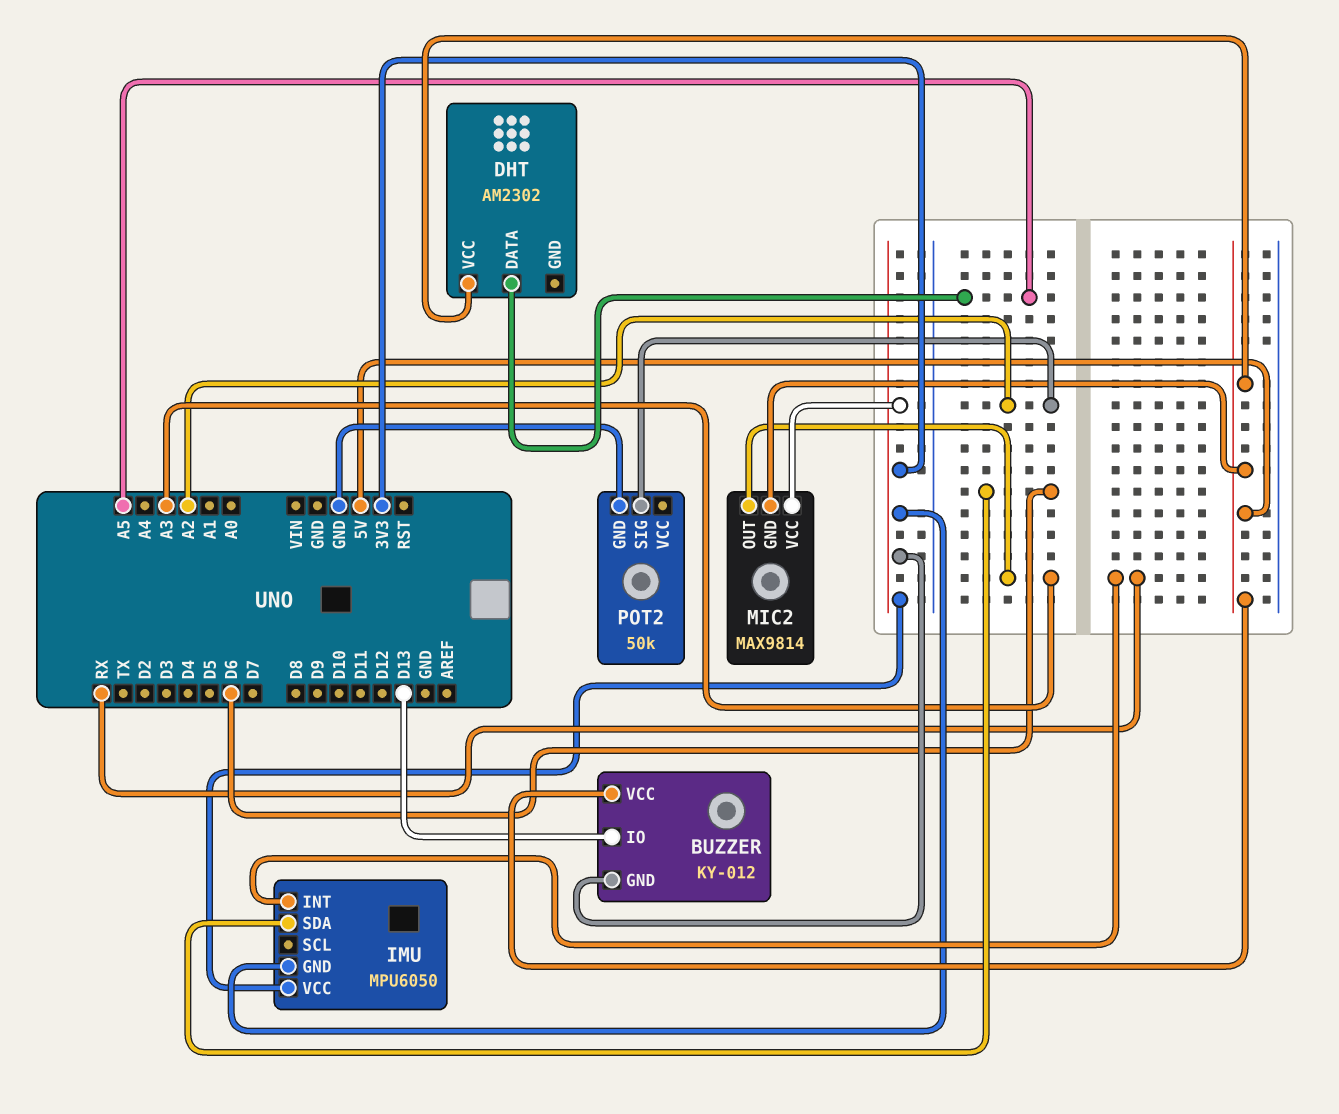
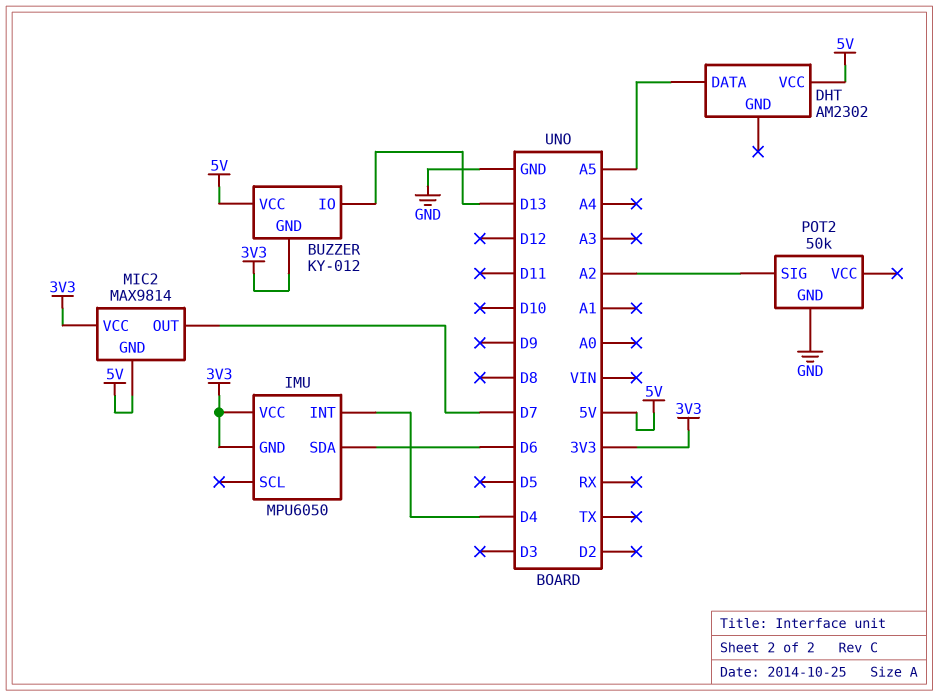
IMU pin INT: RX -> D4
MIC2 pin OUT: A3 -> D7

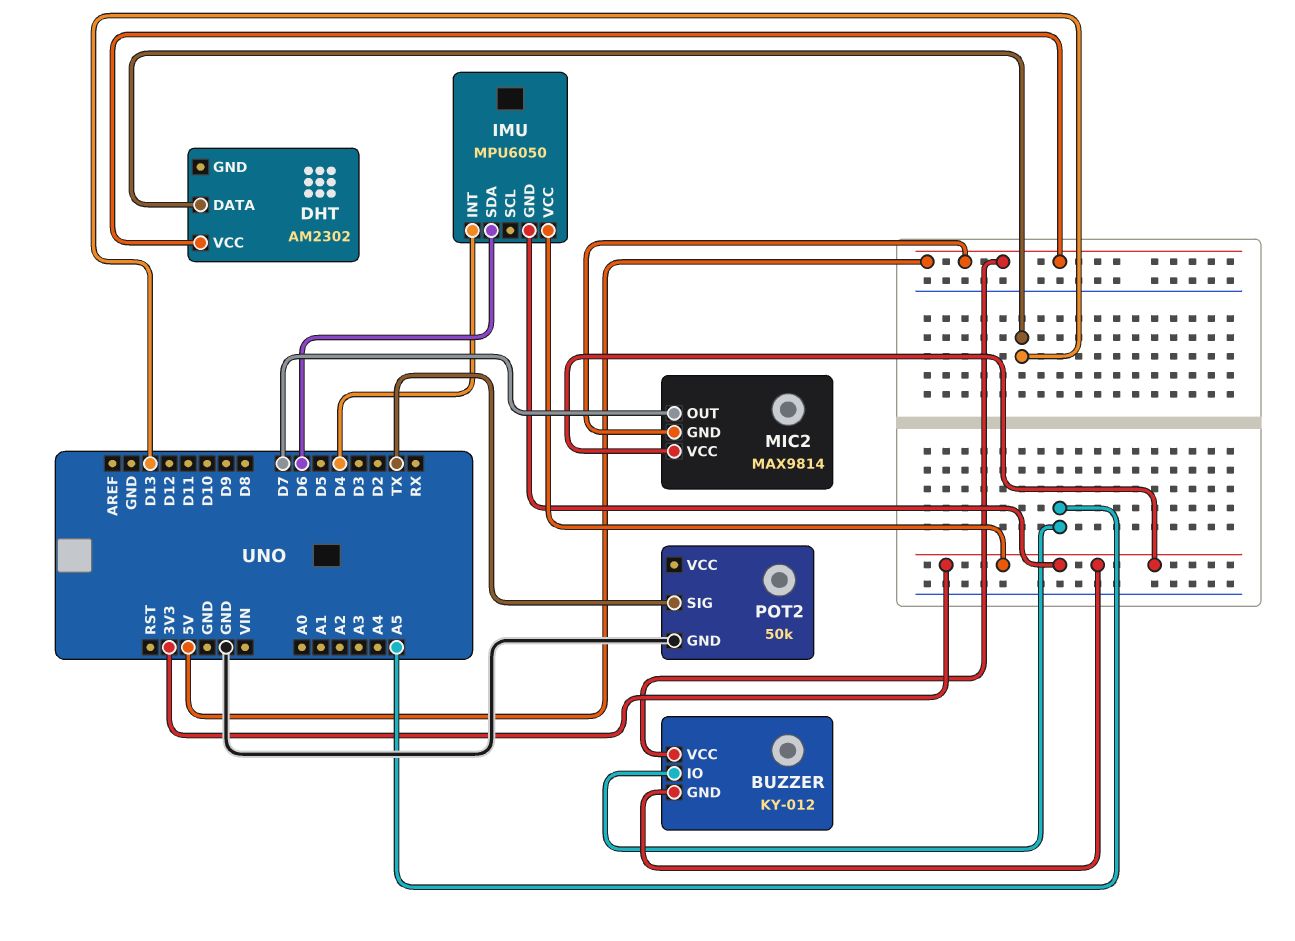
BUZZER pin IO: D13 -> A5
DHT pin DATA: A5 -> D13
POT2 pin SIG: A2 -> TX

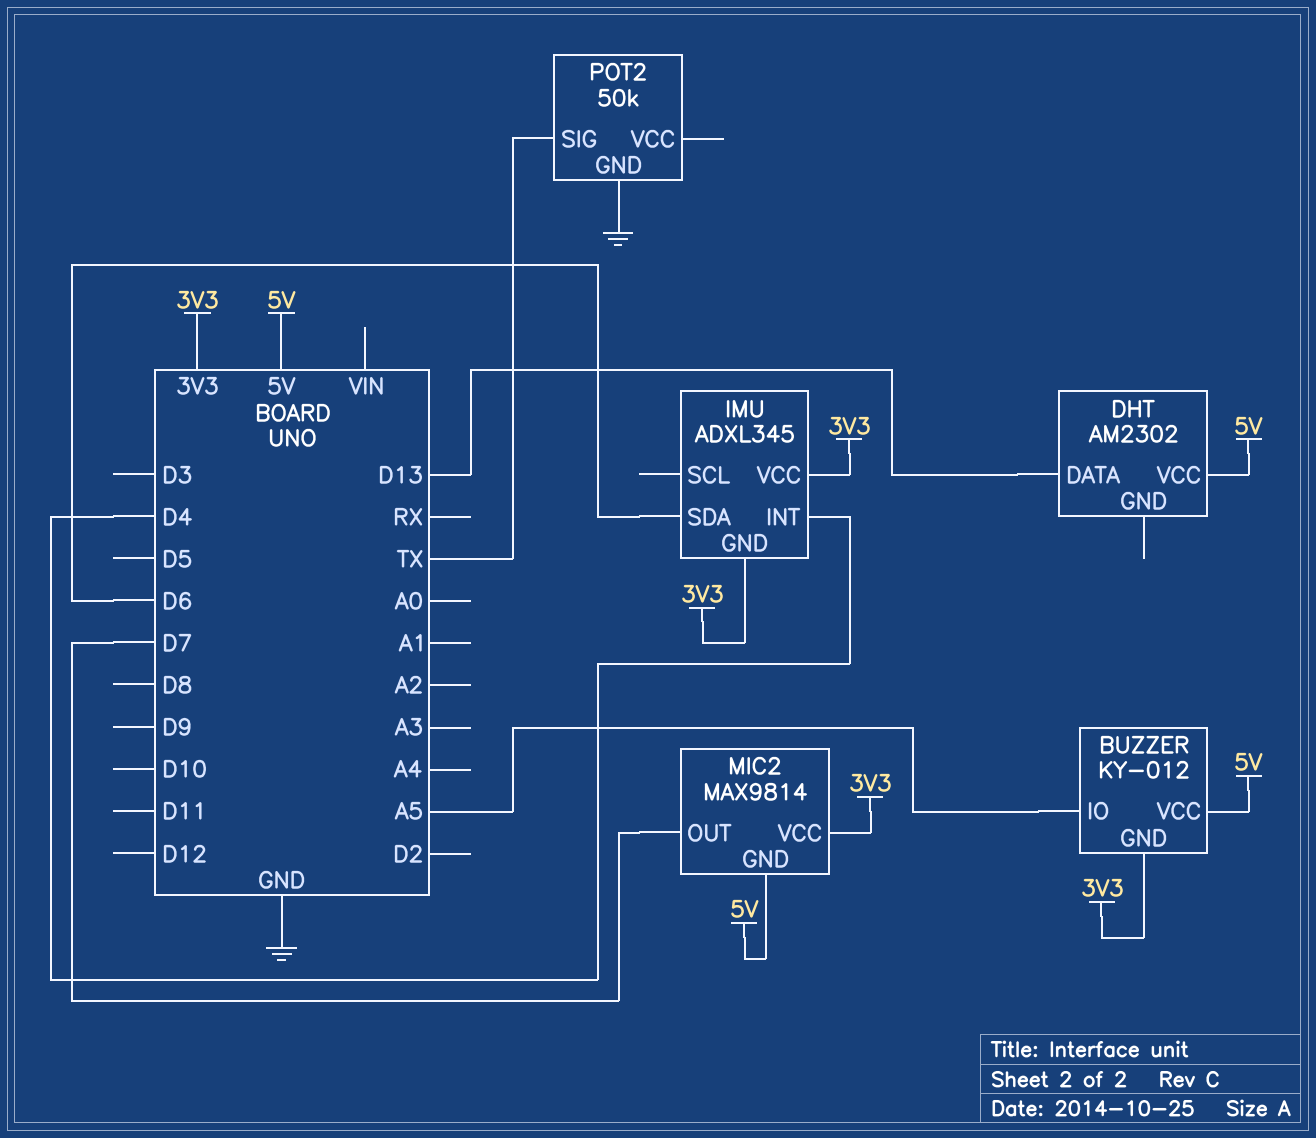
IMU: MPU6050 -> ADXL345

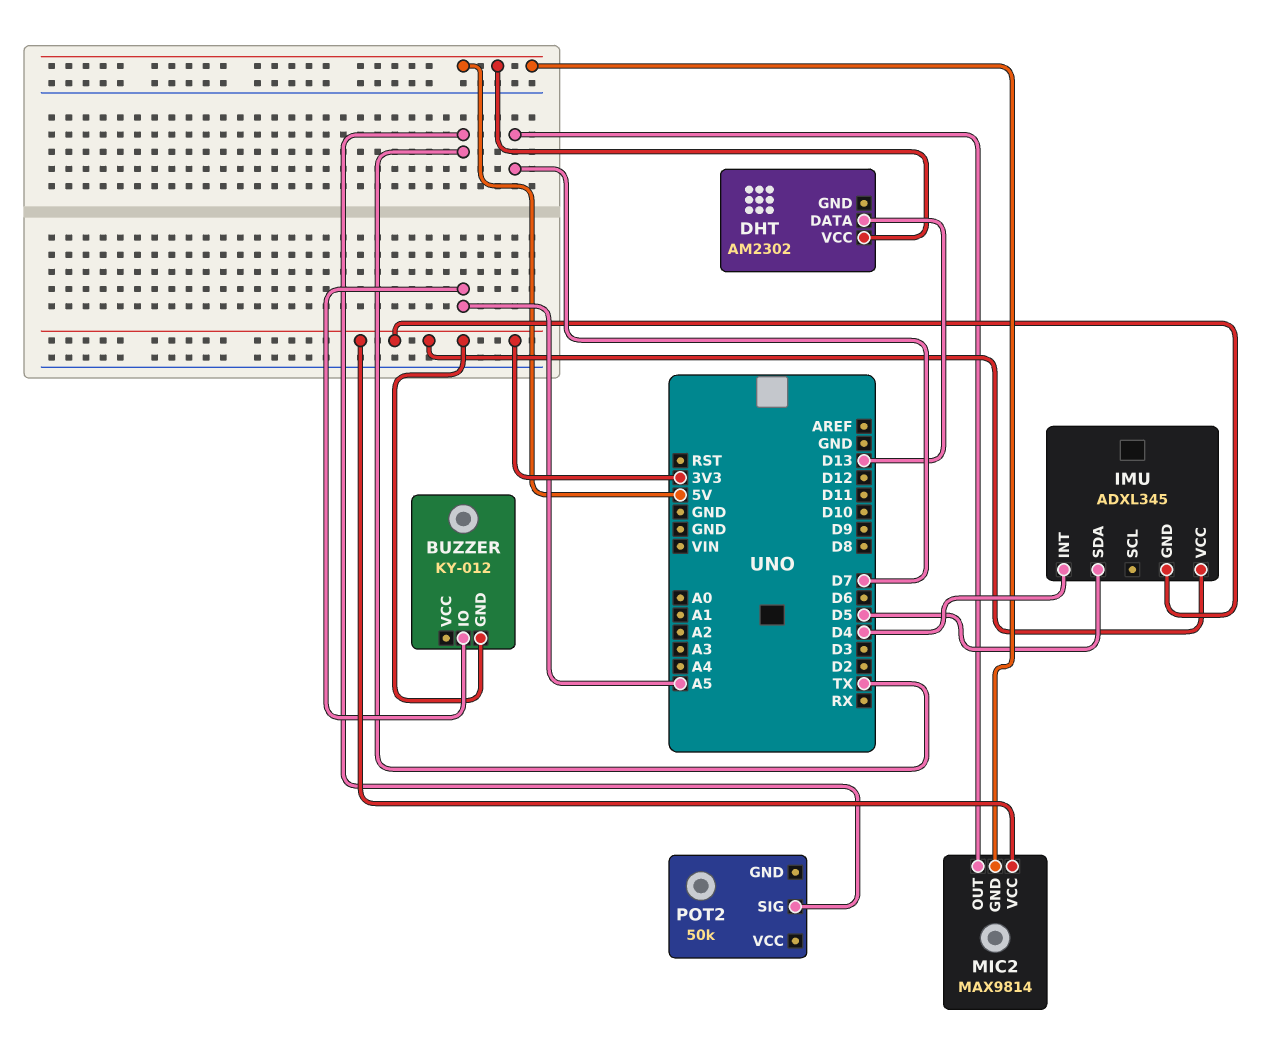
BUZZER pin VCC: 5V -> none
IMU pin SDA: D6 -> D5
POT2 pin GND: GND -> none

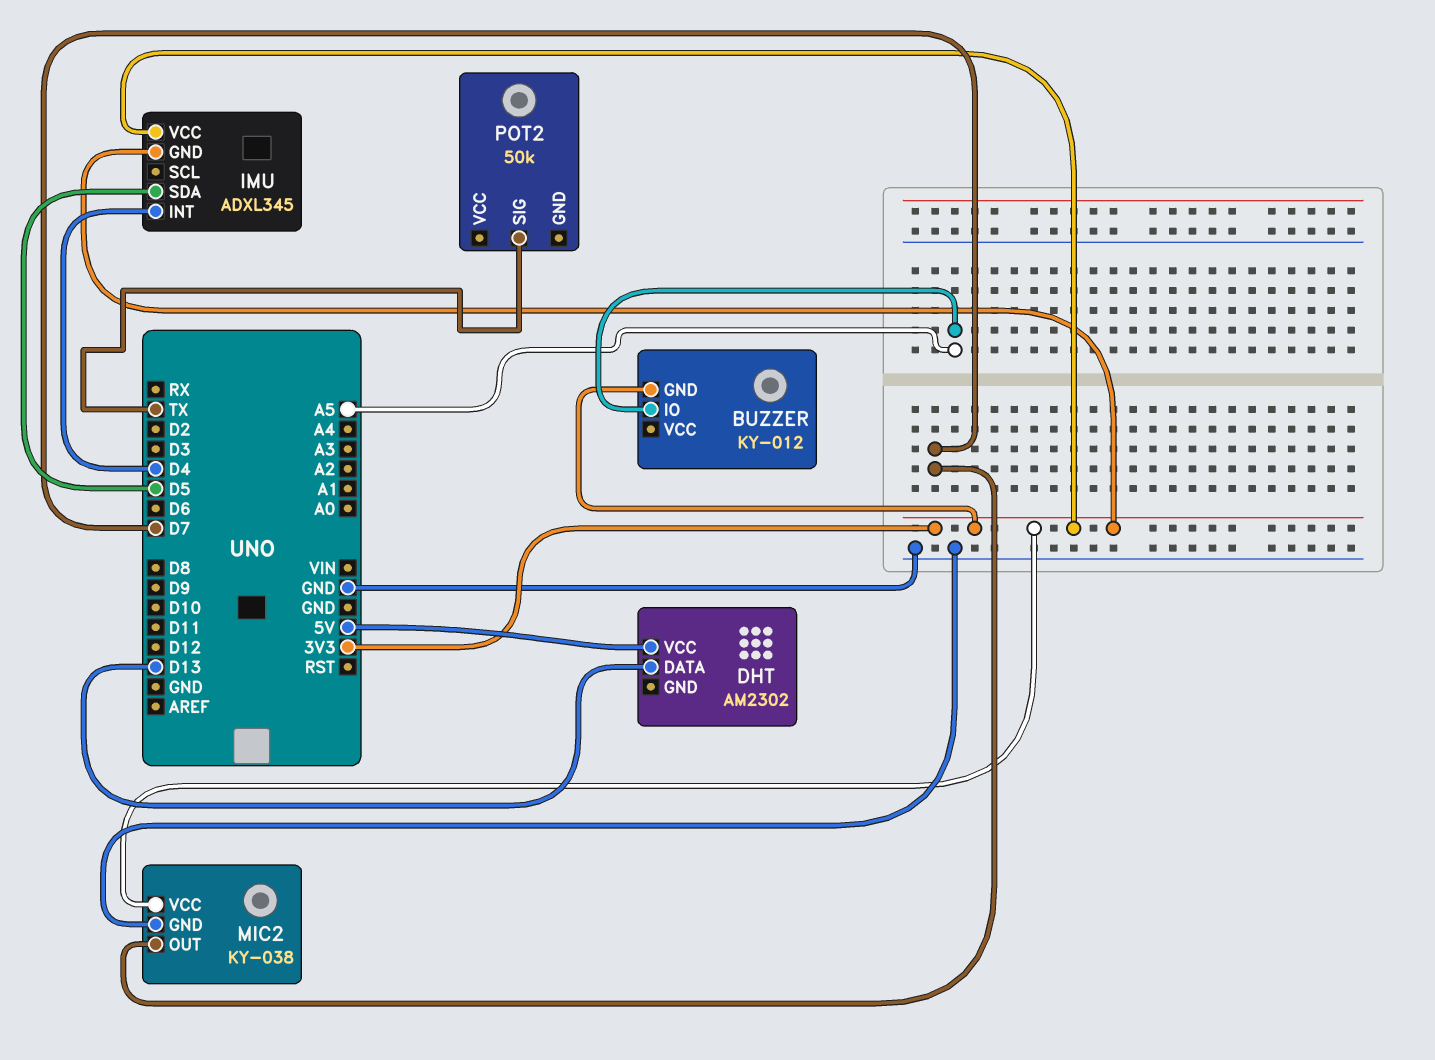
MIC2: MAX9814 -> KY-038
MIC2 pin GND: 5V -> GND

